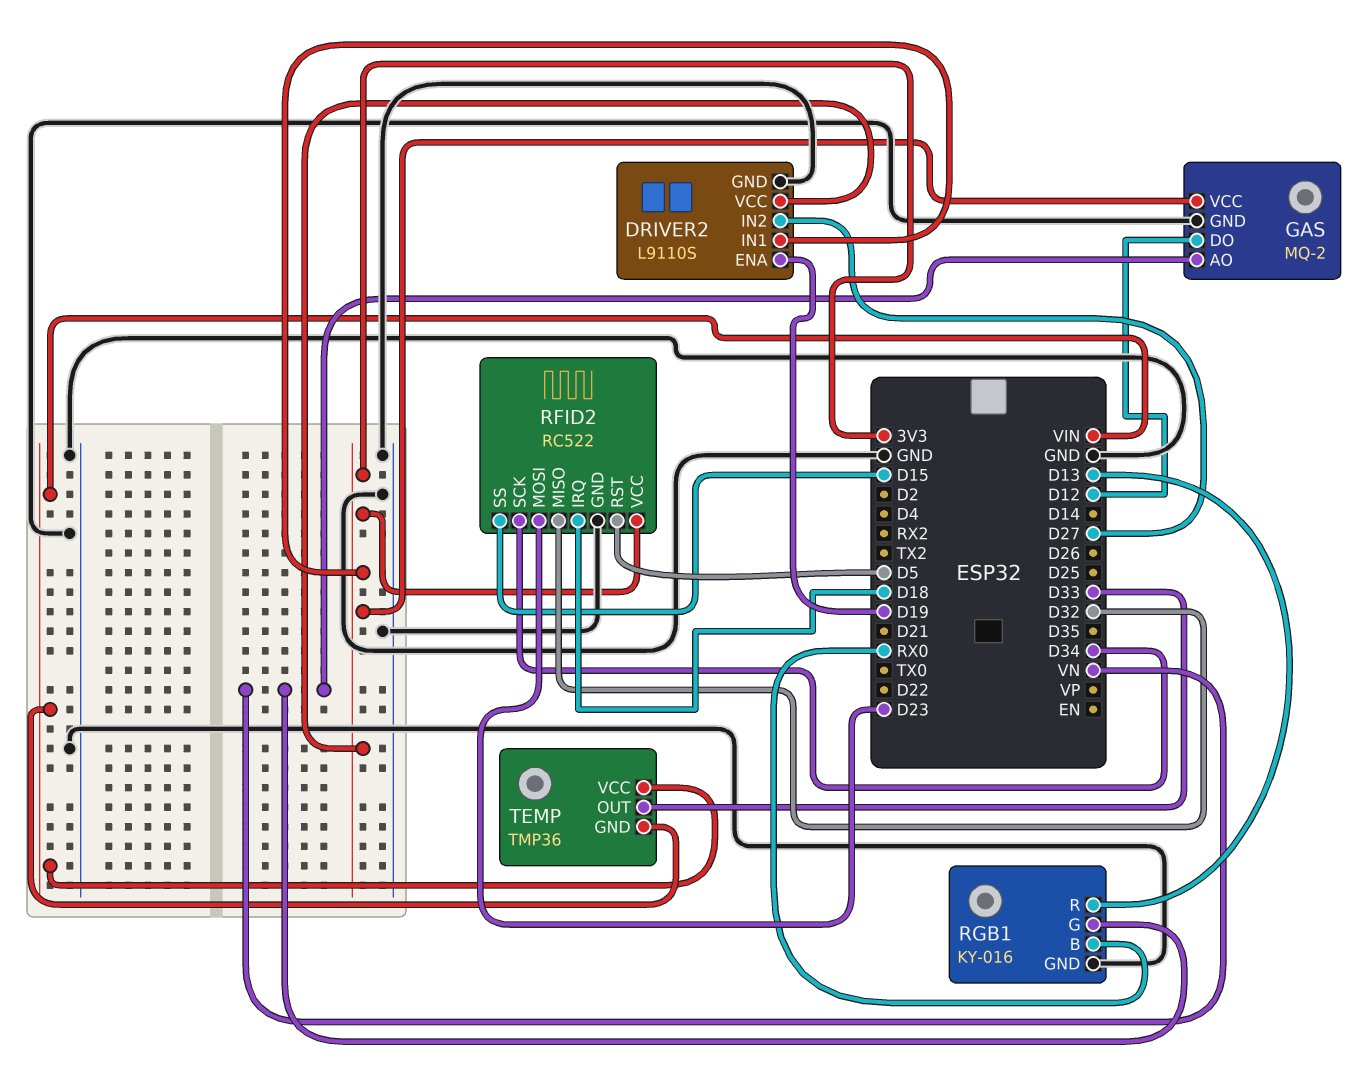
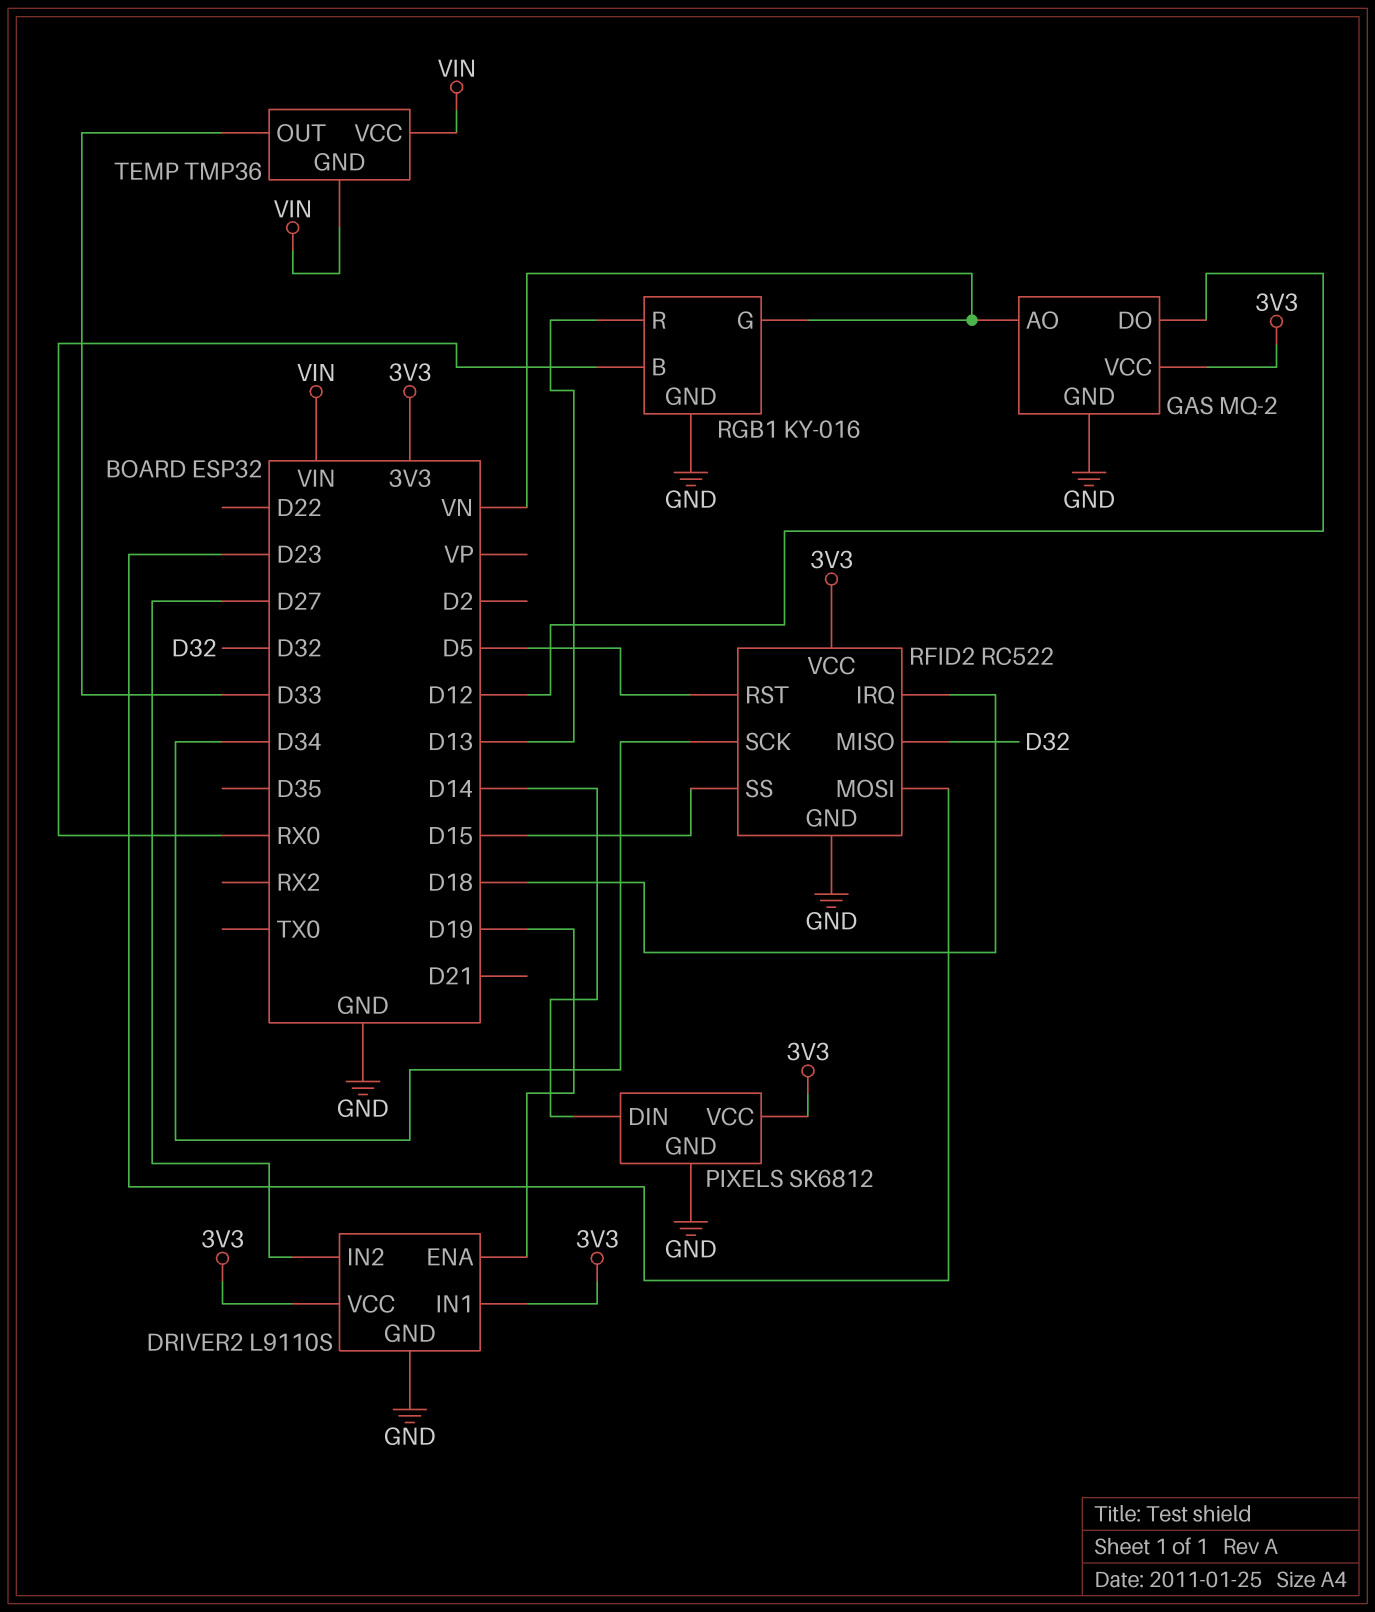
PIXELS: none -> SK6812
PIXELS pin DIN: none -> D14
PIXELS pin GND: none -> GND
PIXELS pin VCC: none -> 3V3

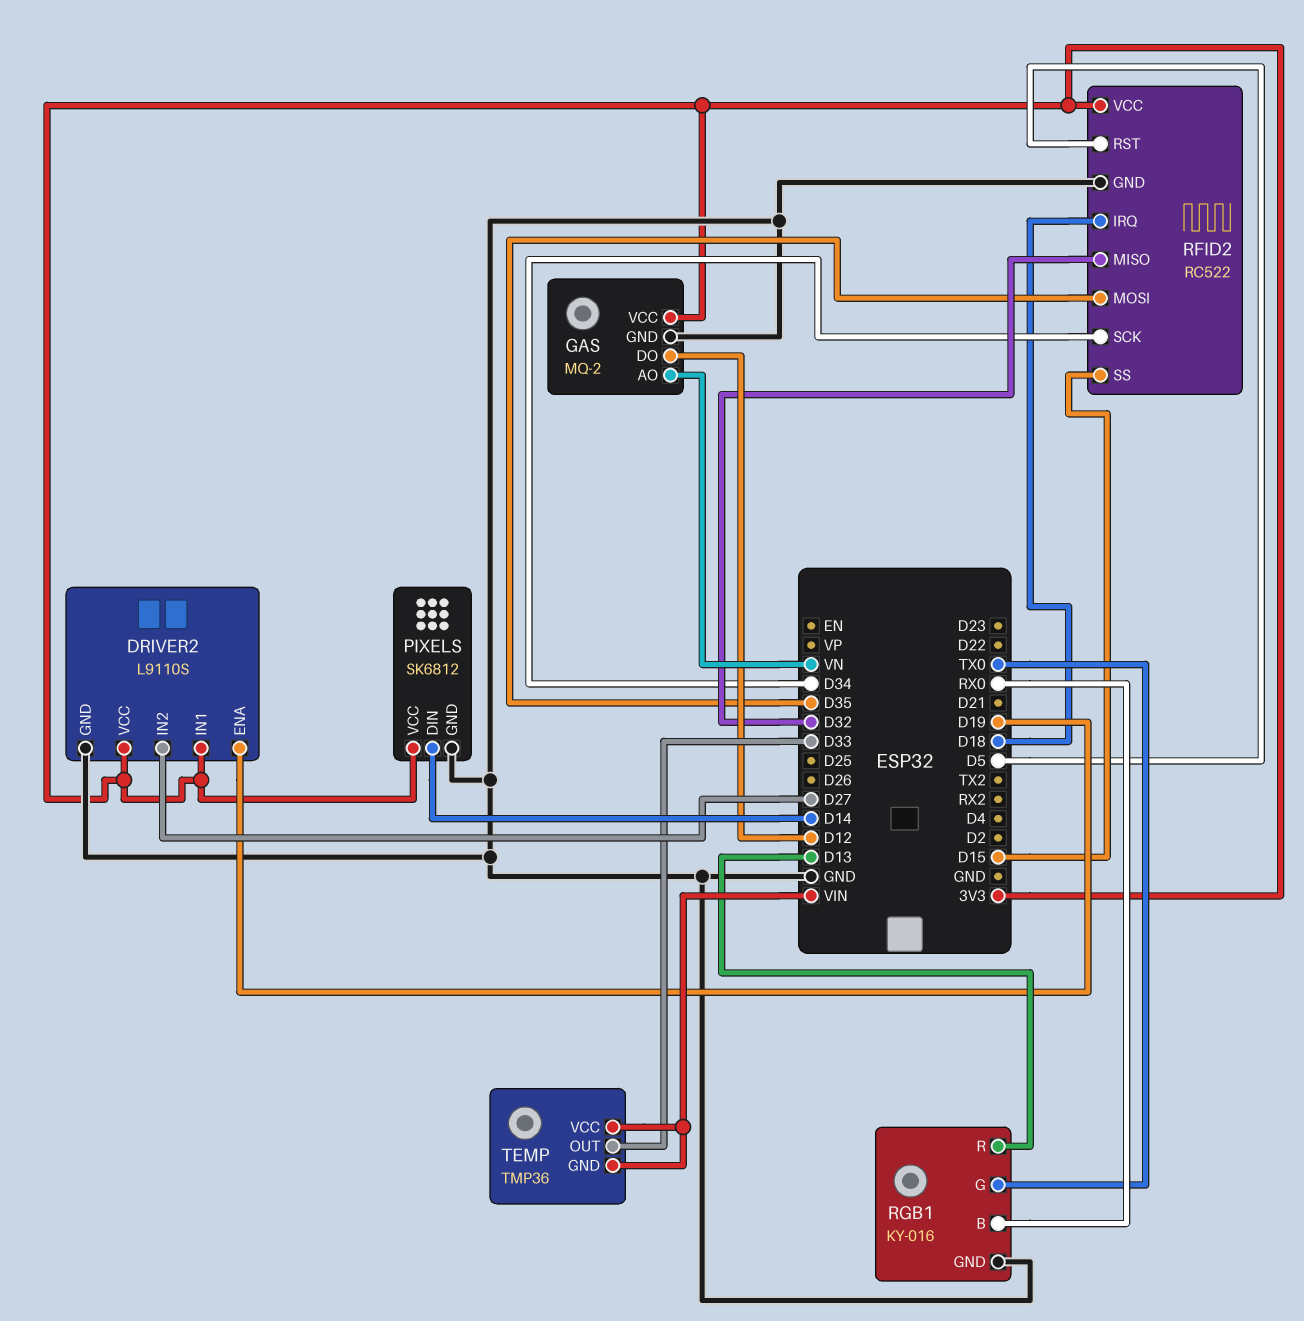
RFID2 pin MOSI: D23 -> D35
RGB1 pin G: VN -> TX0

